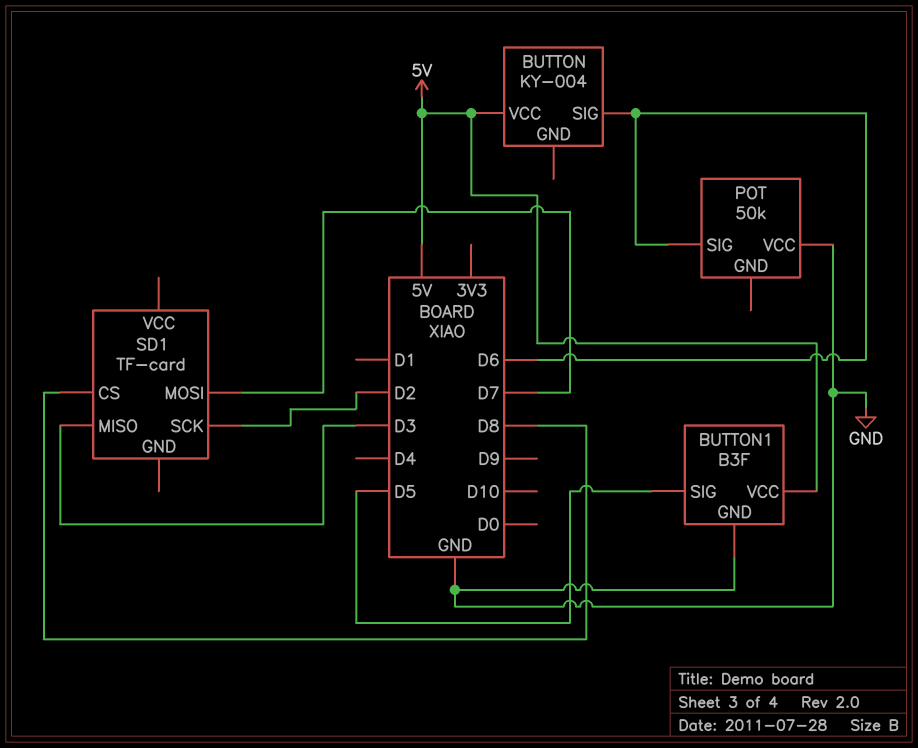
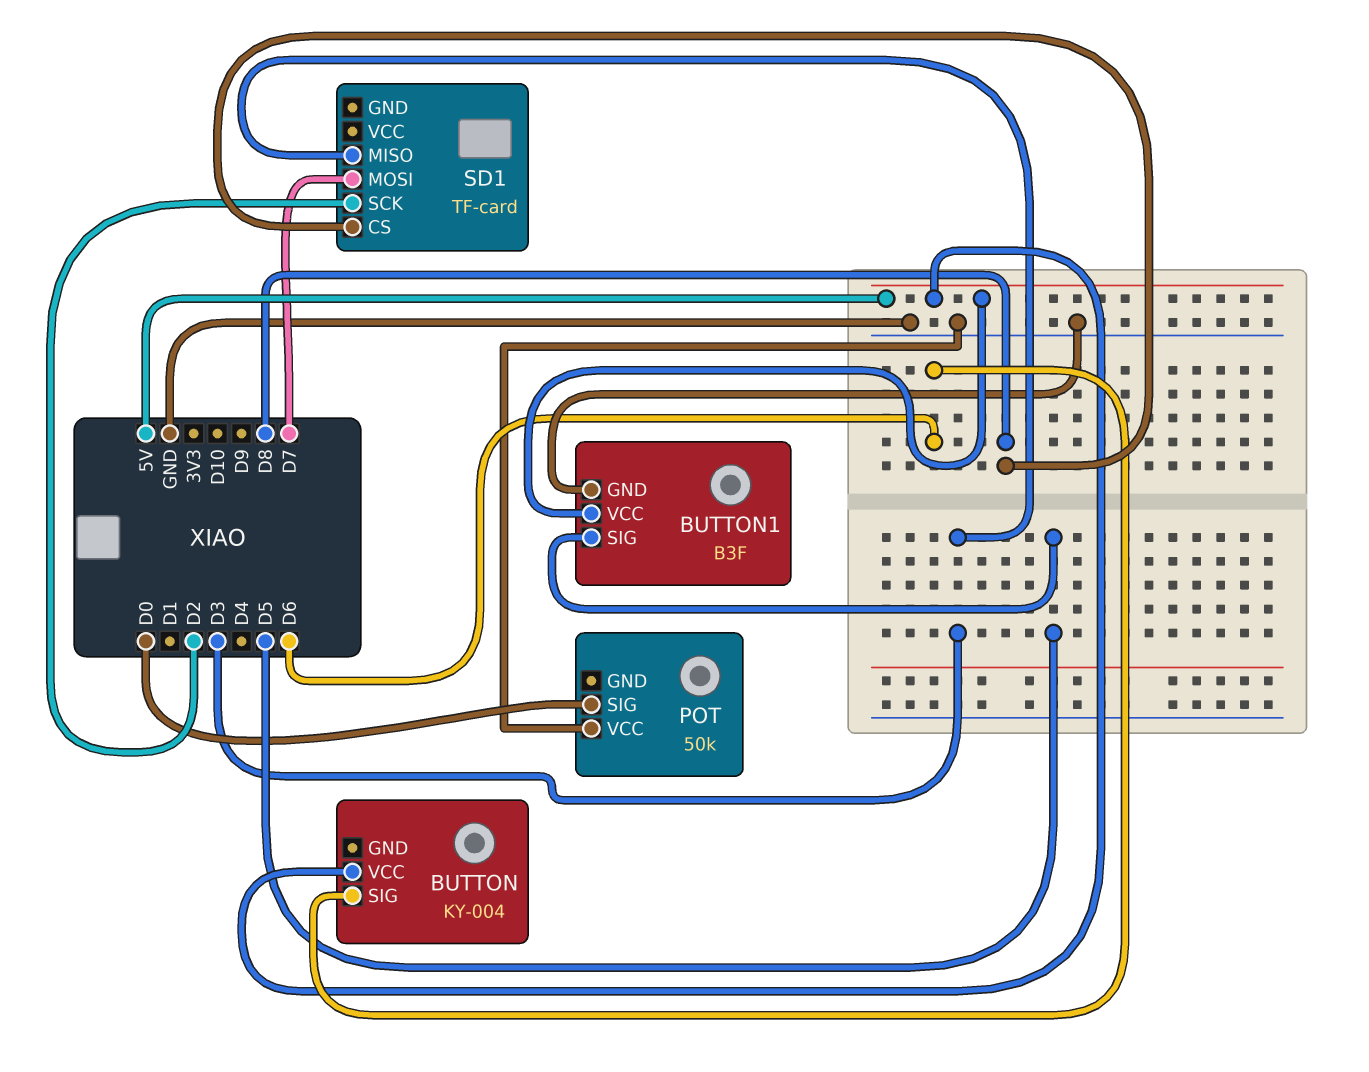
POT pin SIG: D6 -> D0

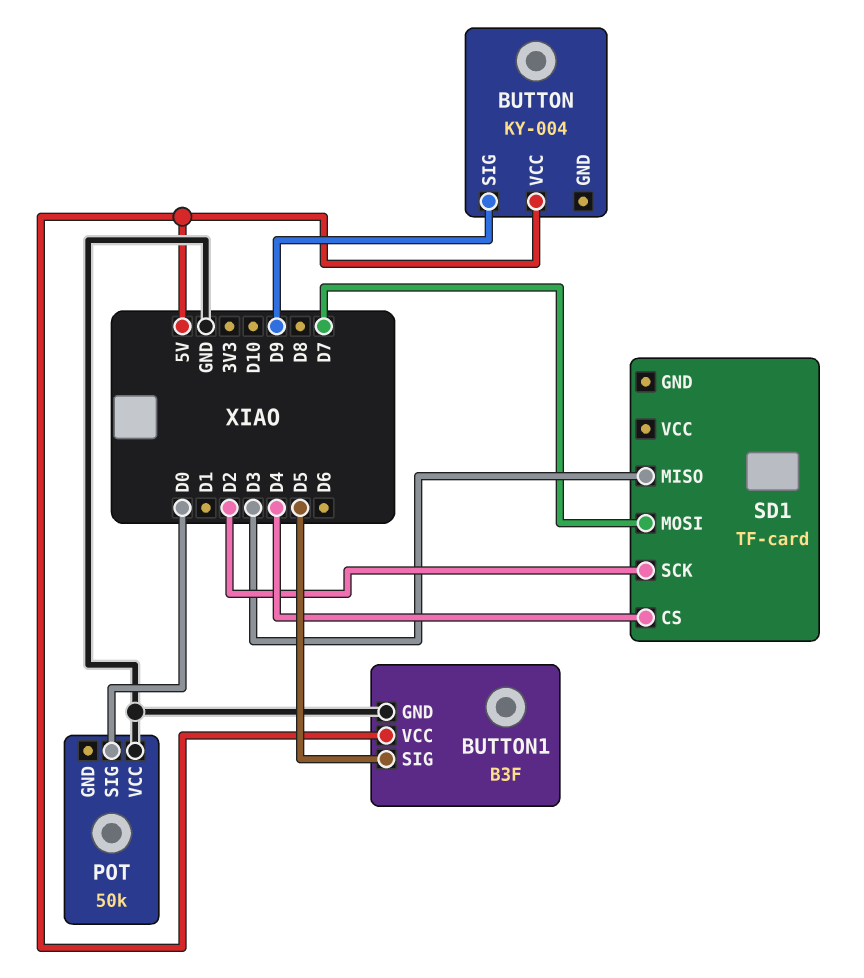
BUTTON pin SIG: D6 -> D9
SD1 pin CS: D8 -> D4

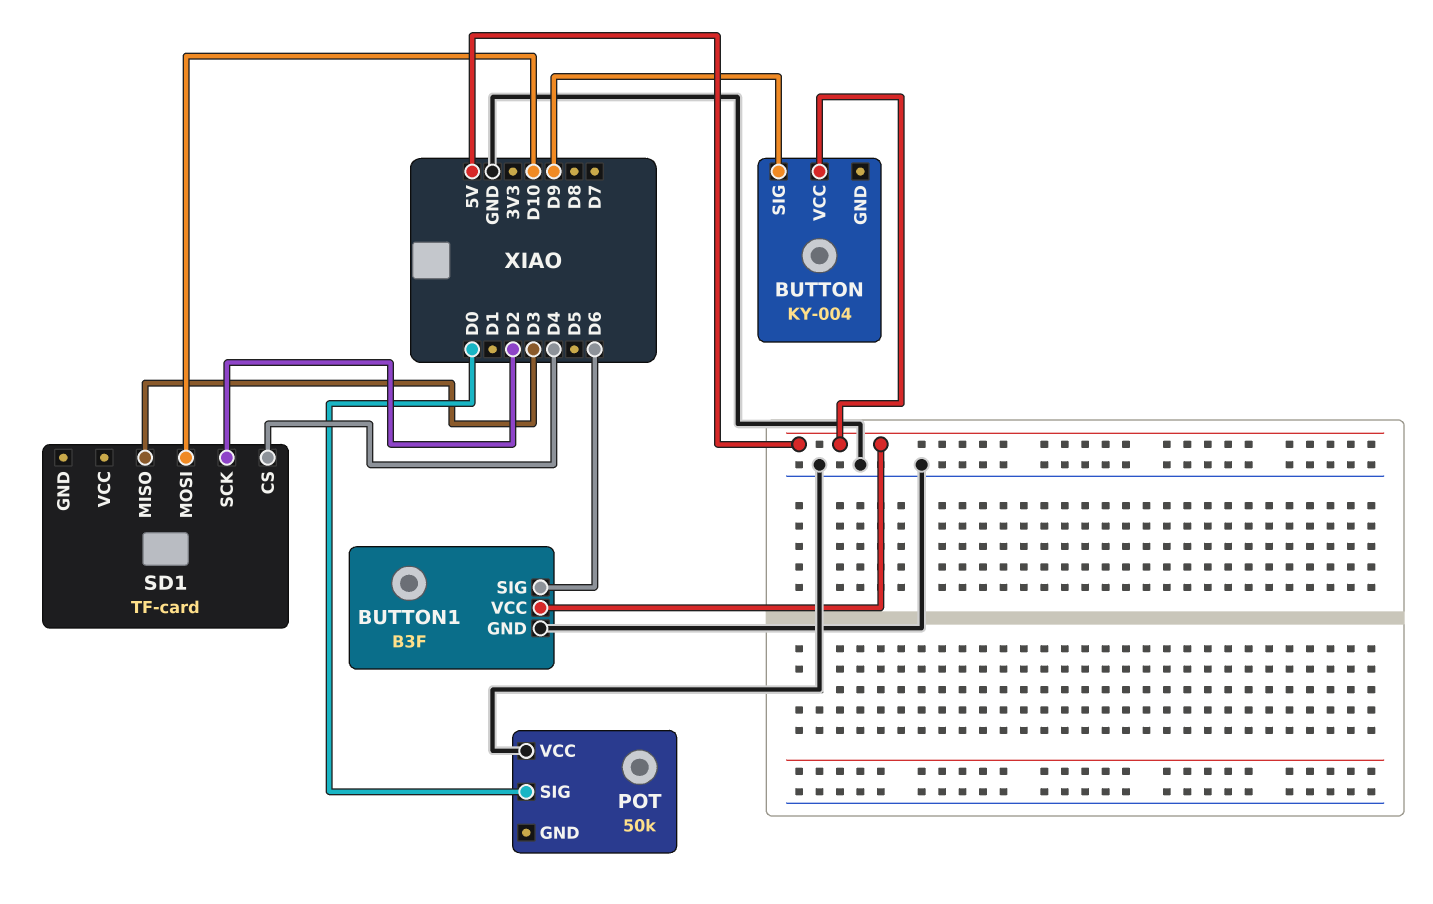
BUTTON1 pin SIG: D5 -> D6
SD1 pin MOSI: D7 -> D10

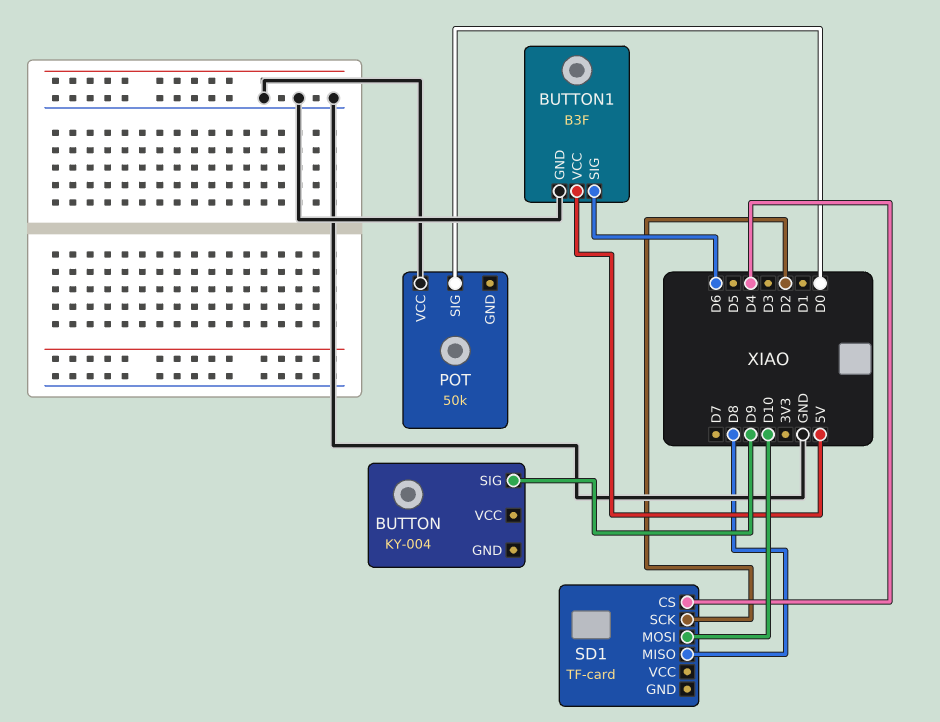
BUTTON pin VCC: 5V -> none
SD1 pin MISO: D3 -> D8

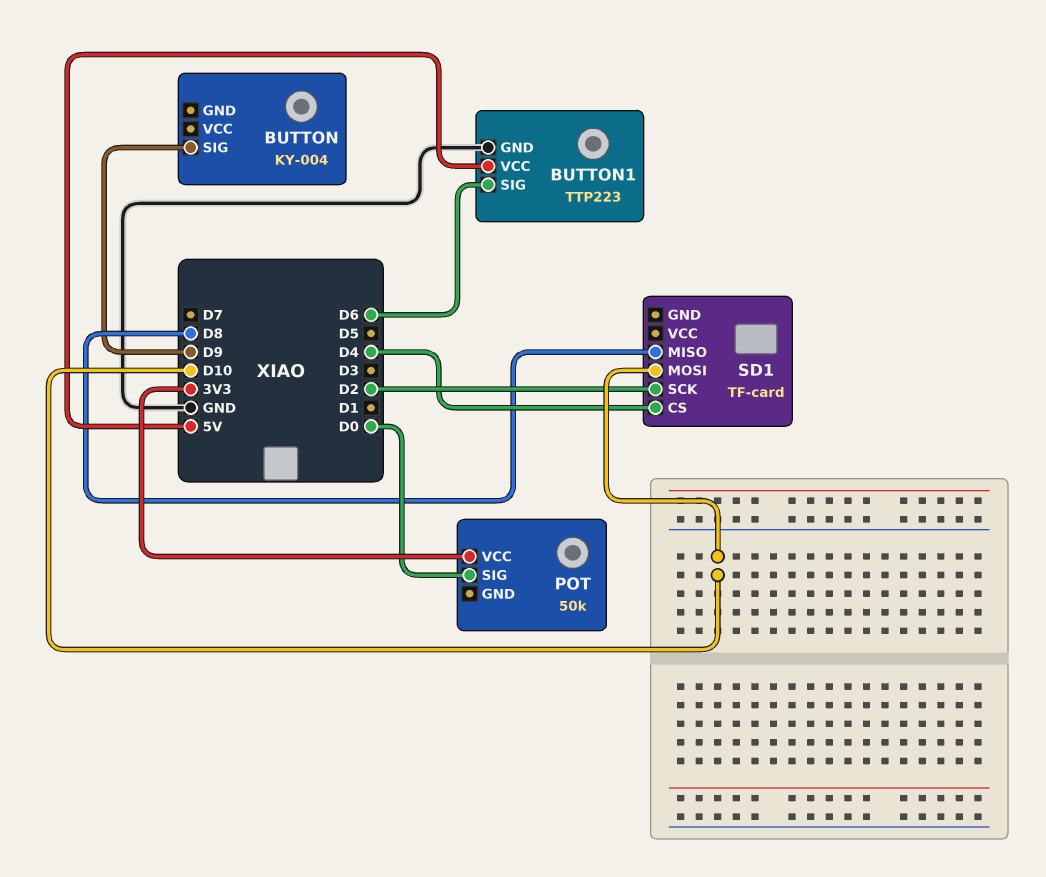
BUTTON1: B3F -> TTP223
POT pin VCC: GND -> 3V3

